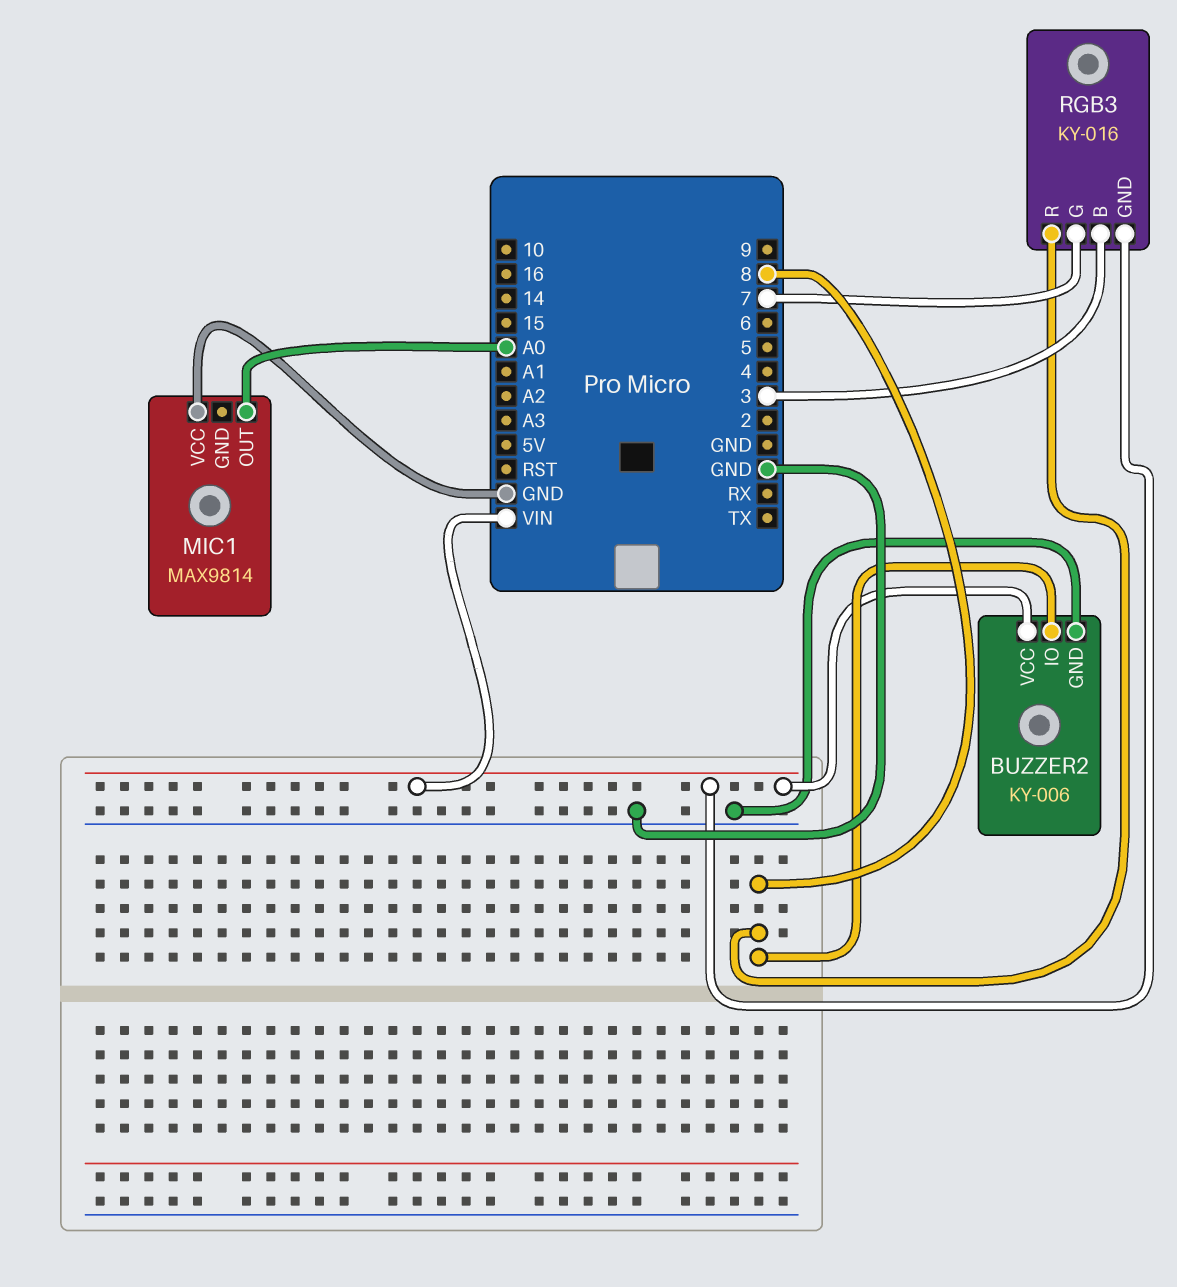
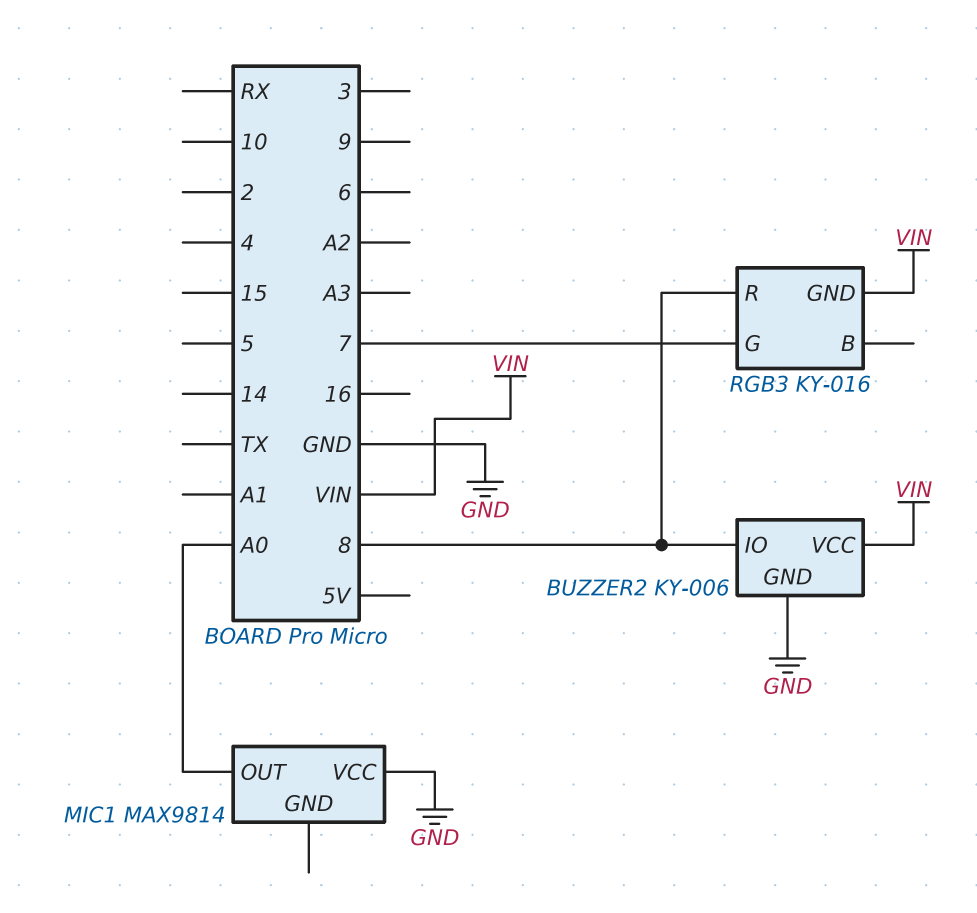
RGB3 pin B: 3 -> none

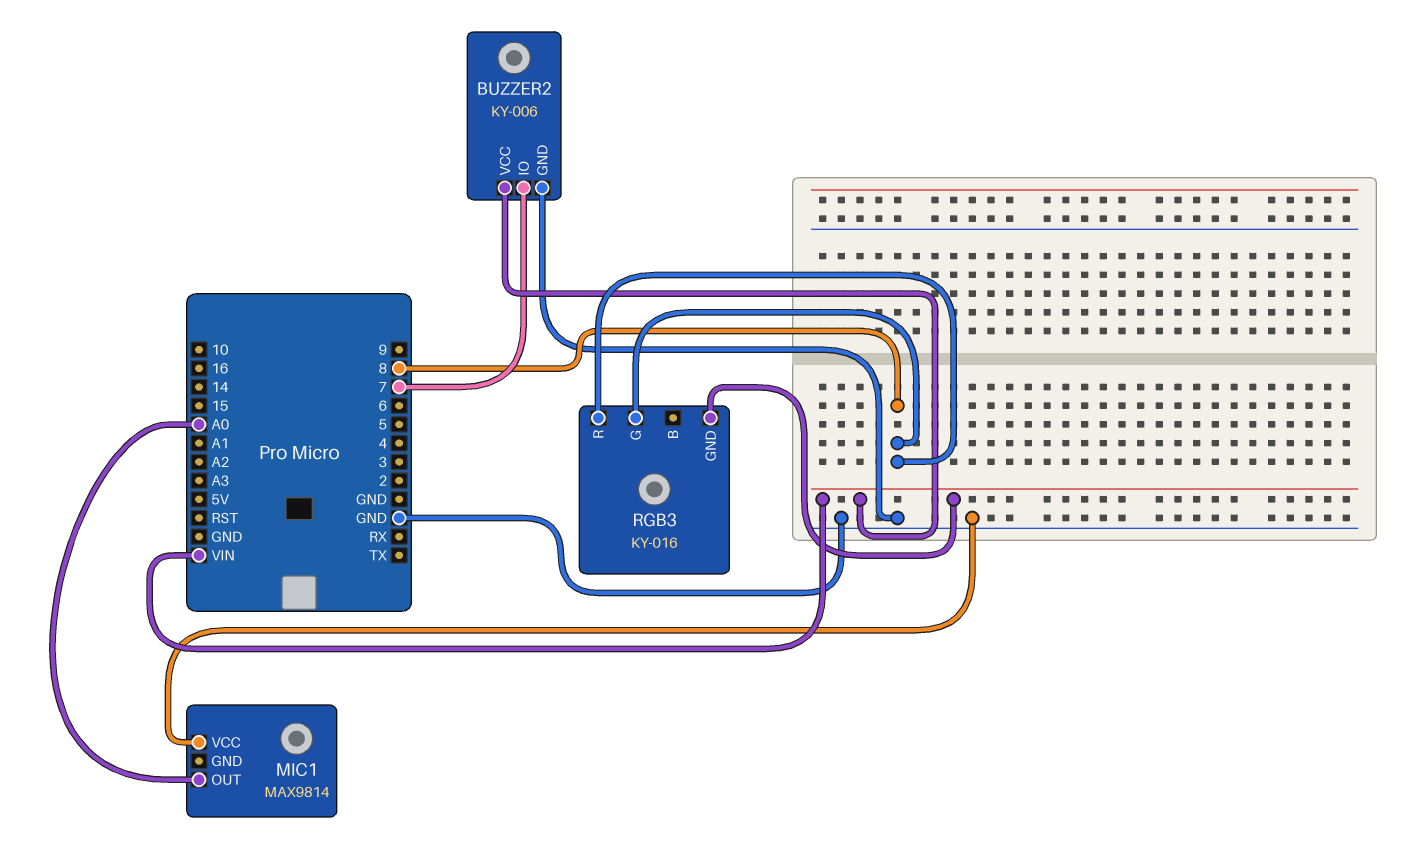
BUZZER2 pin IO: 8 -> 7
RGB3 pin G: 7 -> 8

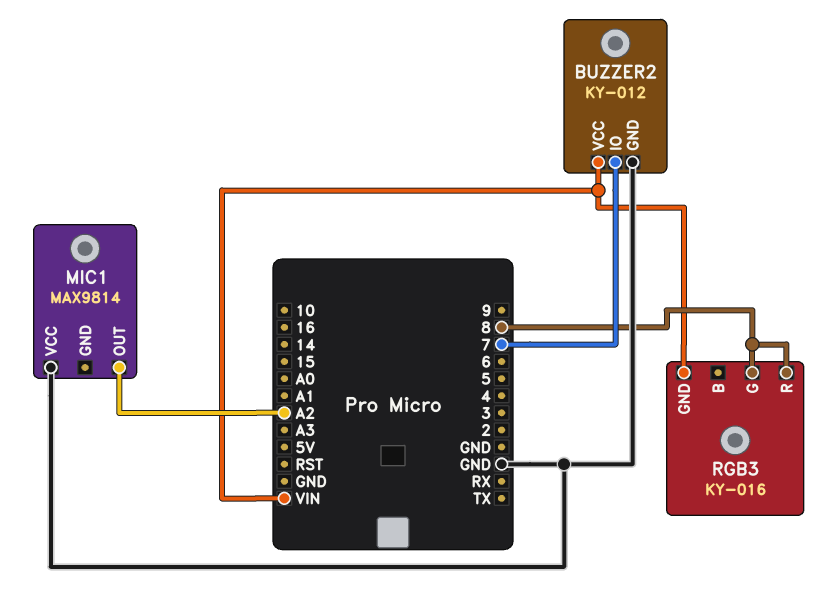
BUZZER2: KY-006 -> KY-012
MIC1 pin OUT: A0 -> A2

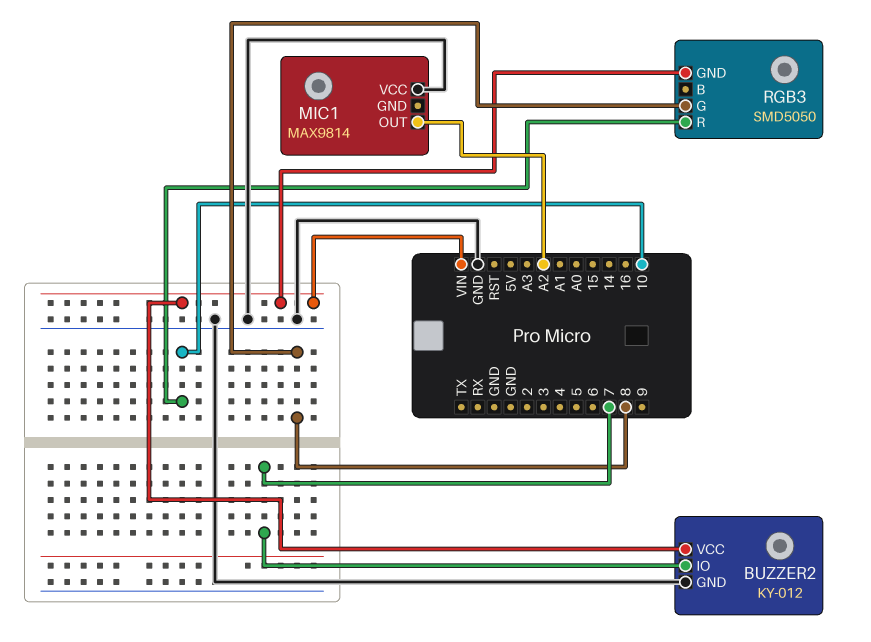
RGB3: KY-016 -> SMD5050
RGB3 pin R: 8 -> 10

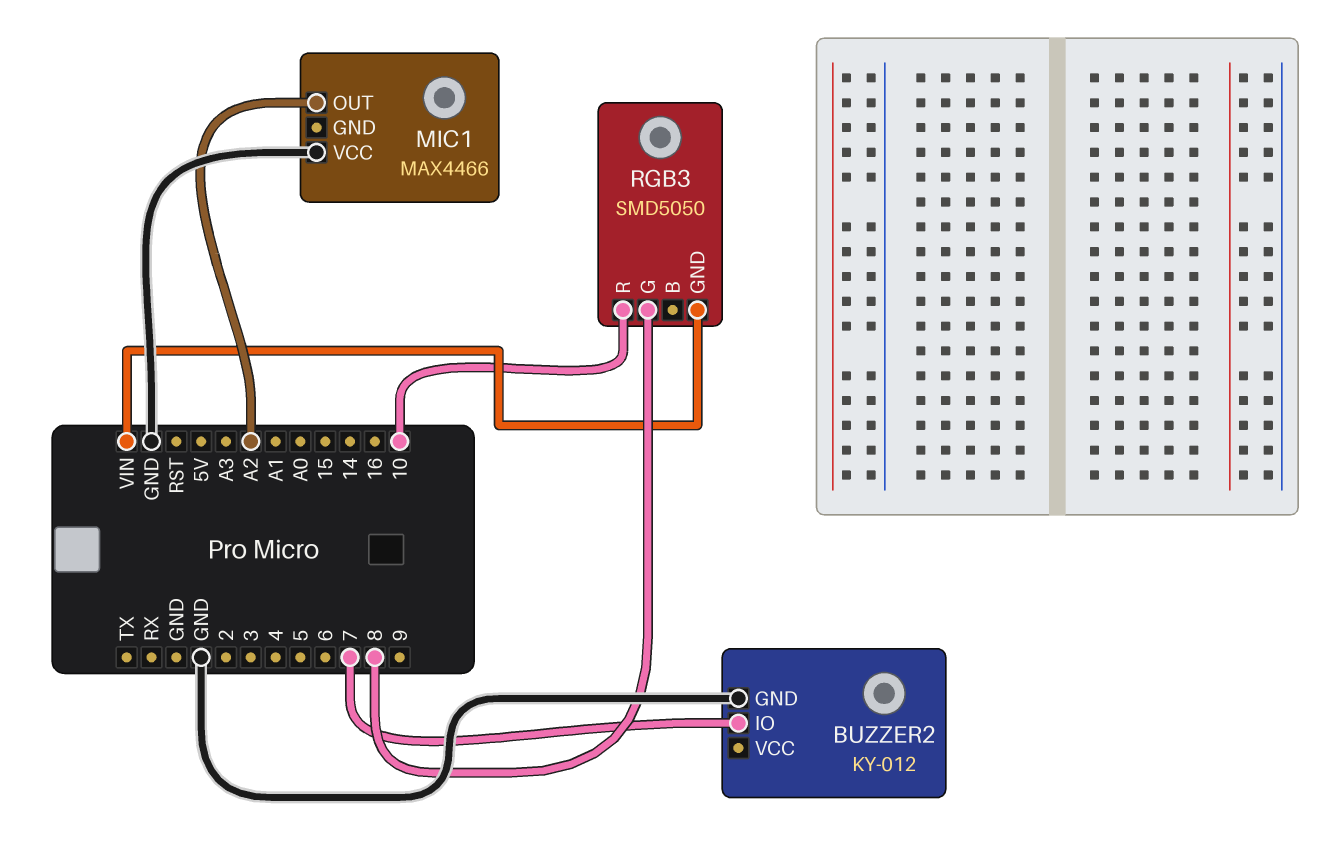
BUZZER2 pin VCC: VIN -> none
MIC1: MAX9814 -> MAX4466

